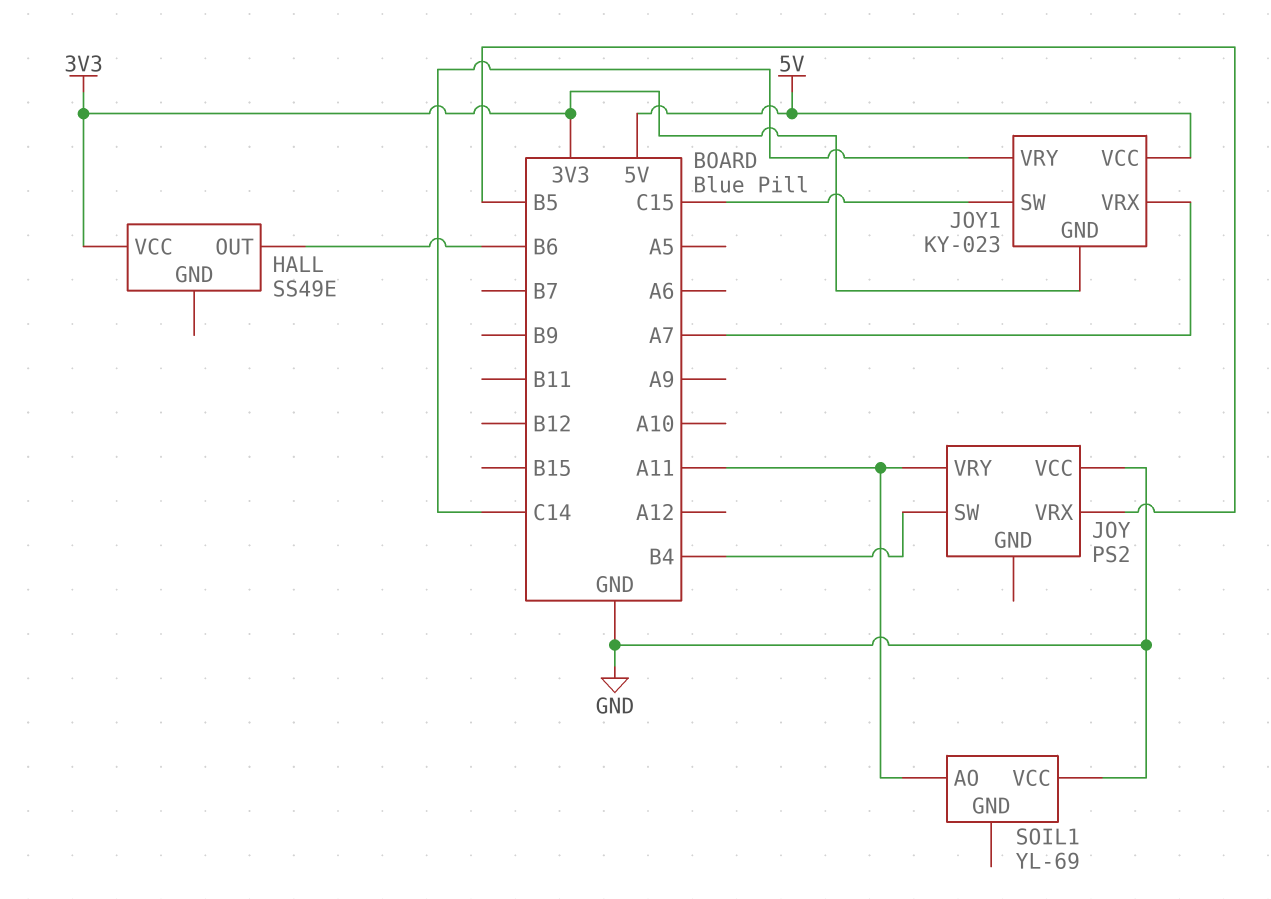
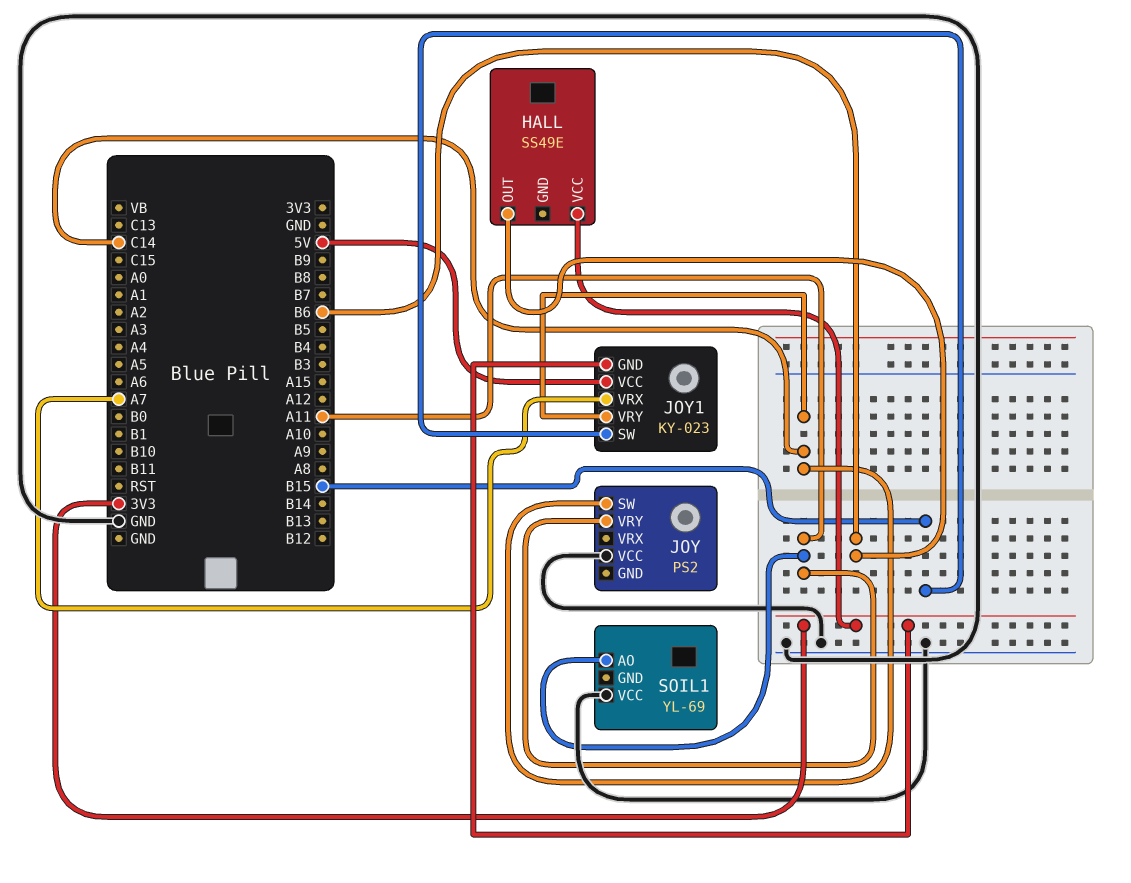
JOY pin SW: B4 -> C14
JOY pin VRX: B5 -> none
JOY1 pin SW: C15 -> B15

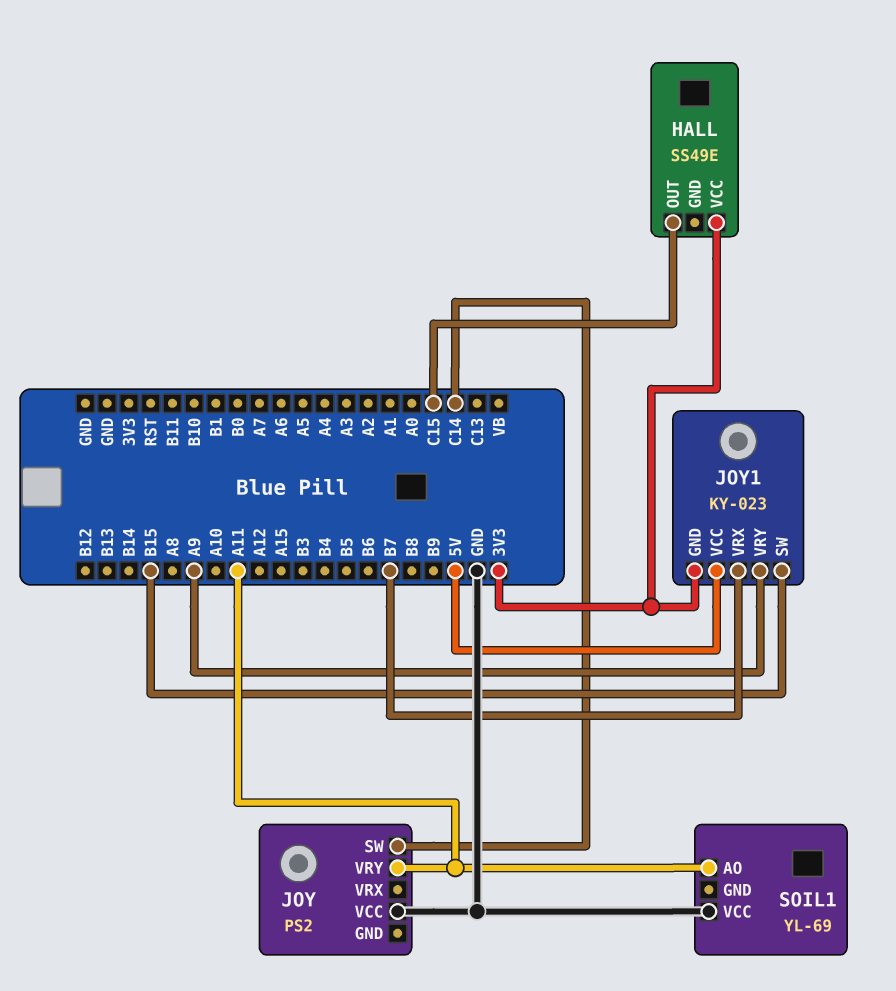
HALL pin OUT: B6 -> C15
JOY1 pin VRX: A7 -> B7
JOY1 pin VRY: C14 -> A9

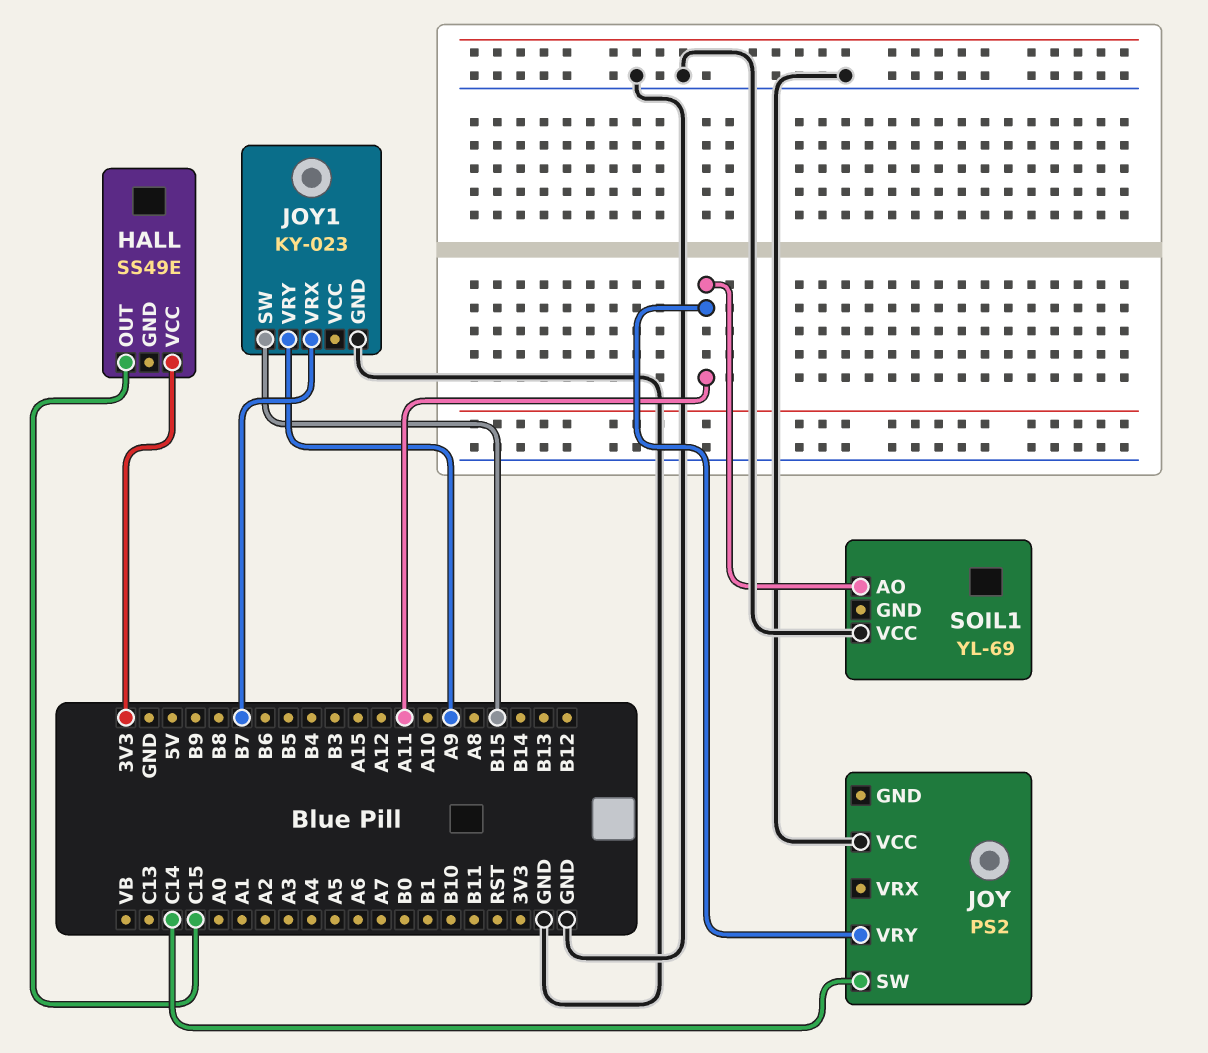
JOY1 pin GND: 3V3 -> GND
JOY1 pin VCC: 5V -> none

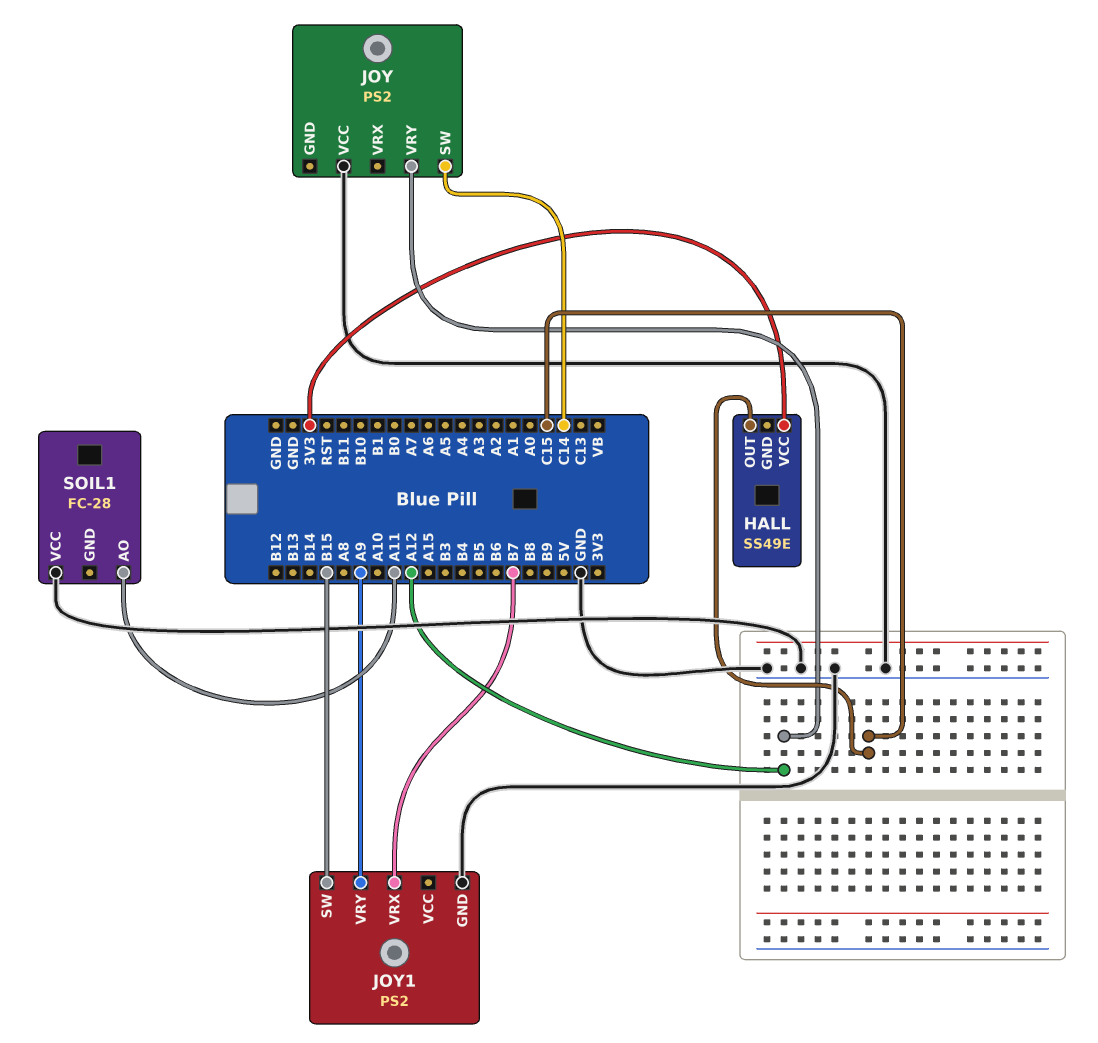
JOY pin VRY: A11 -> A12
JOY1: KY-023 -> PS2
SOIL1: YL-69 -> FC-28

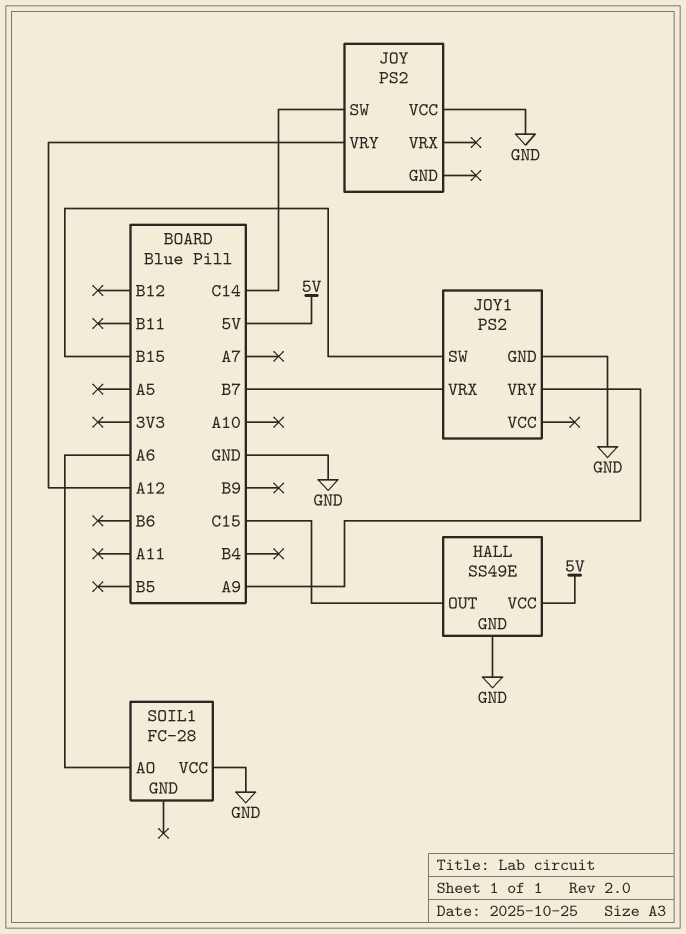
HALL pin GND: none -> GND
HALL pin VCC: 3V3 -> 5V
SOIL1 pin AO: A11 -> A6

